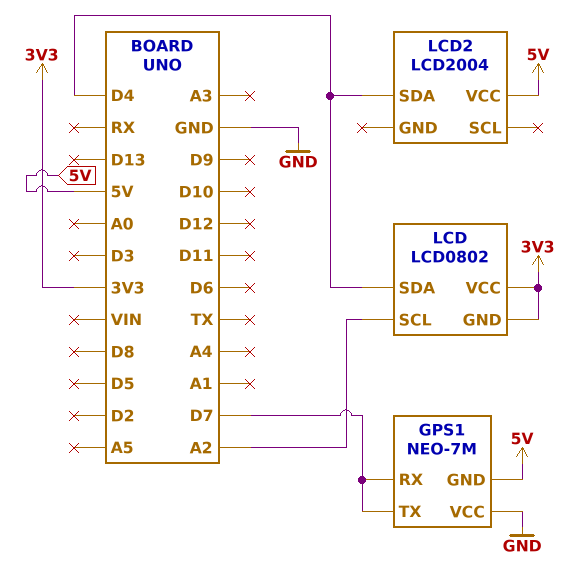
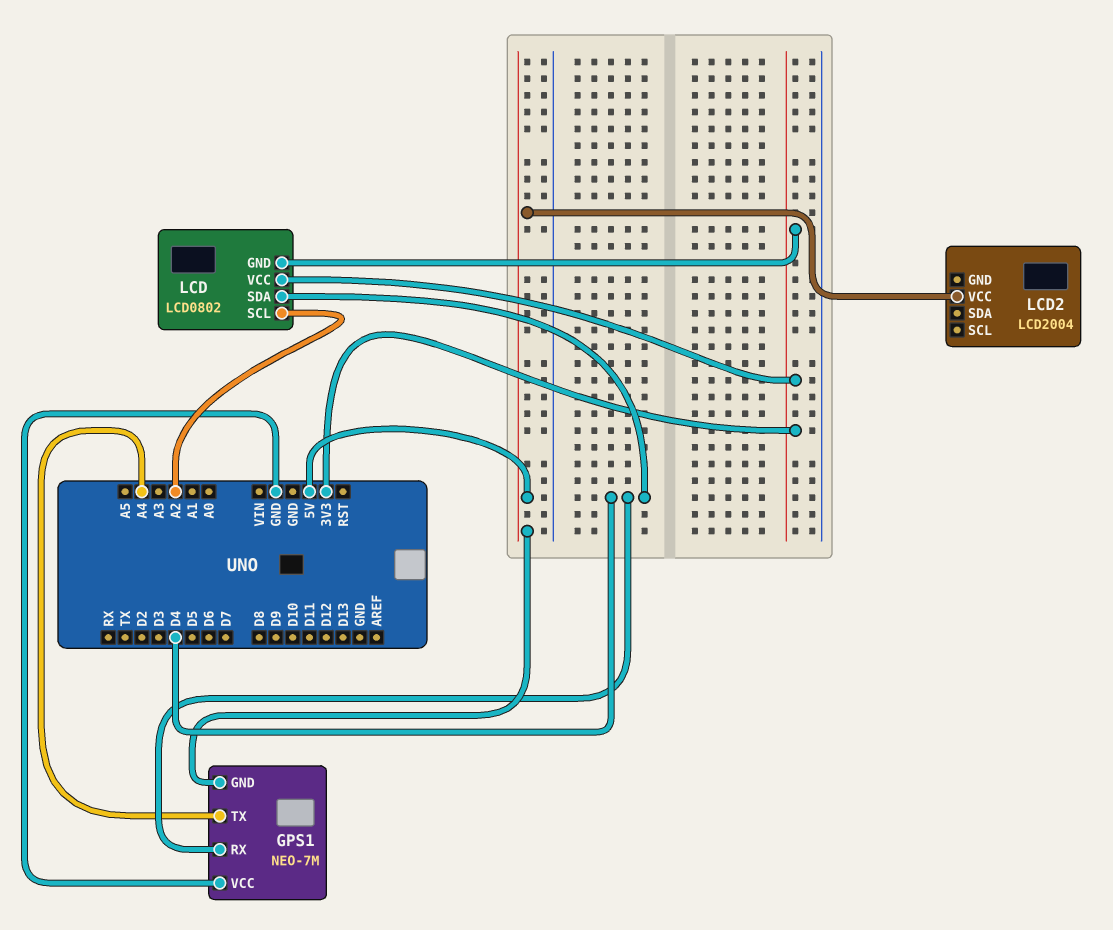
GPS1 pin RX: D7 -> D4
GPS1 pin TX: D7 -> A4
LCD2 pin SDA: D4 -> none

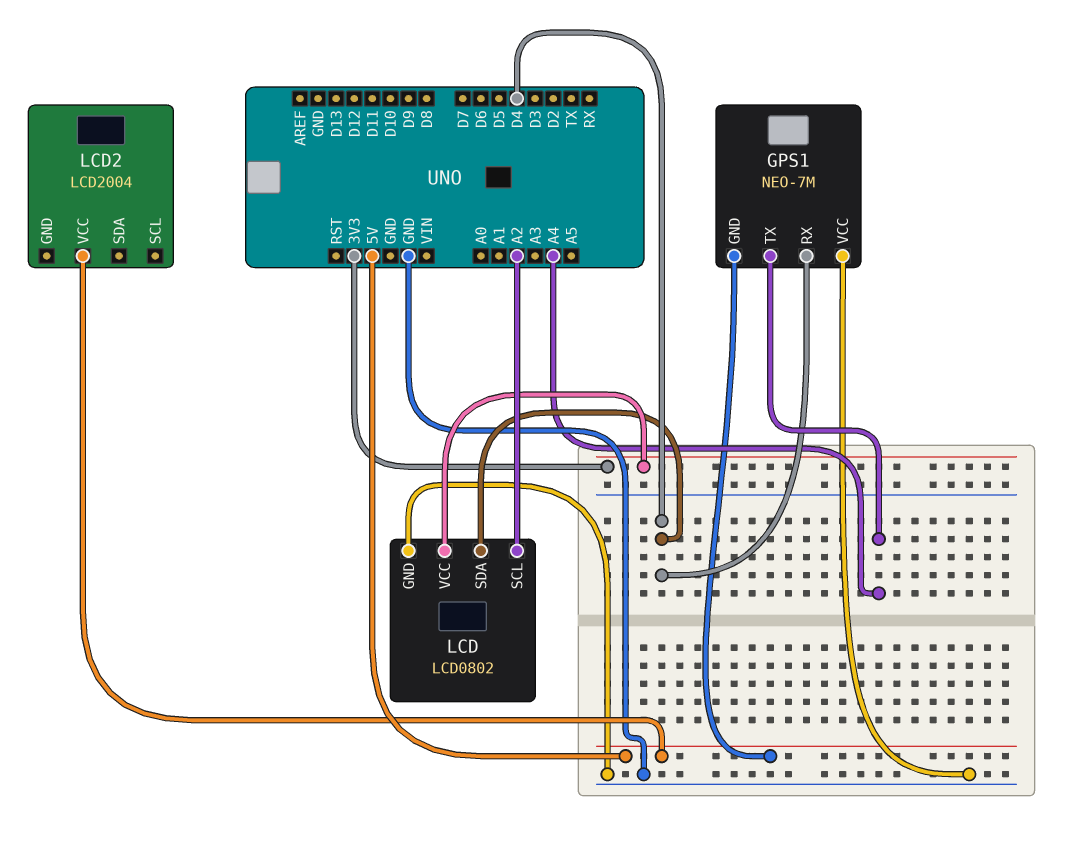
LCD pin GND: 3V3 -> GND

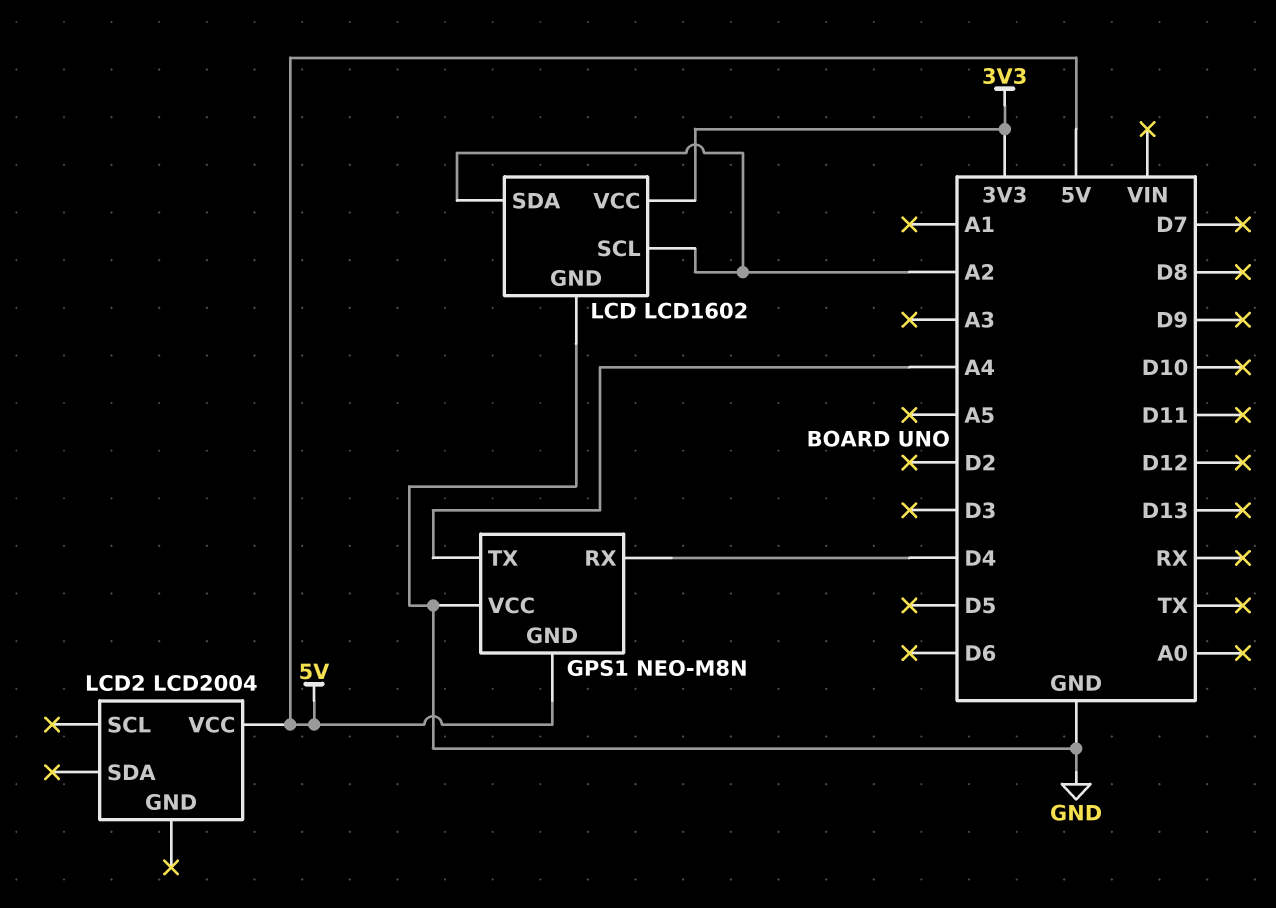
GPS1: NEO-7M -> NEO-M8N
LCD: LCD0802 -> LCD1602
LCD pin SDA: D4 -> A2

